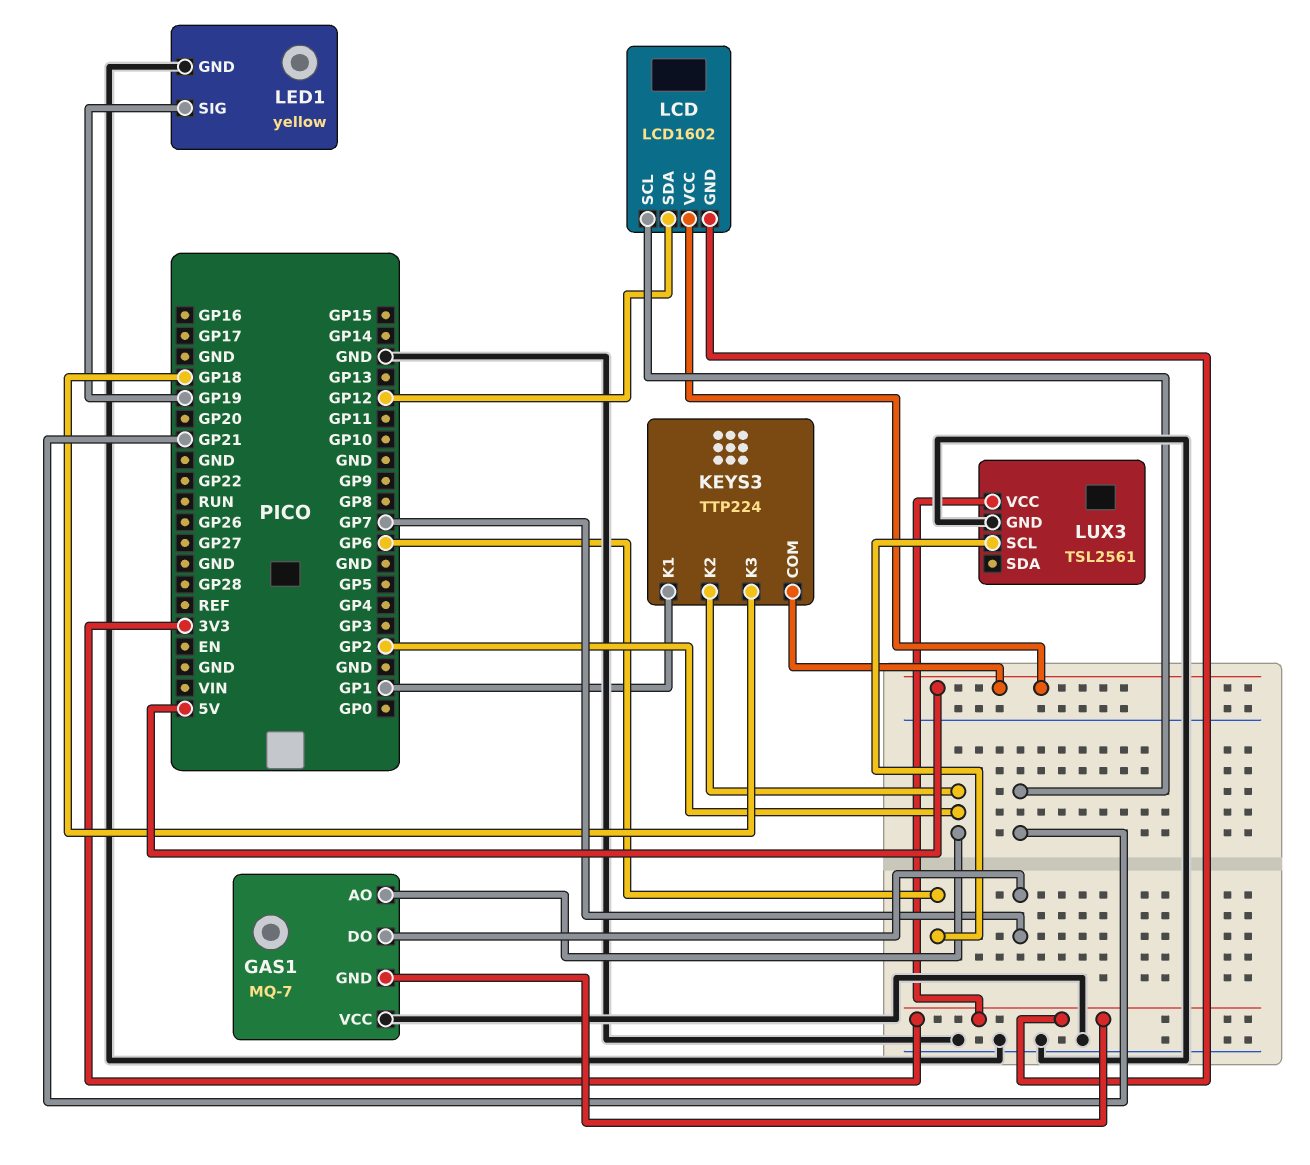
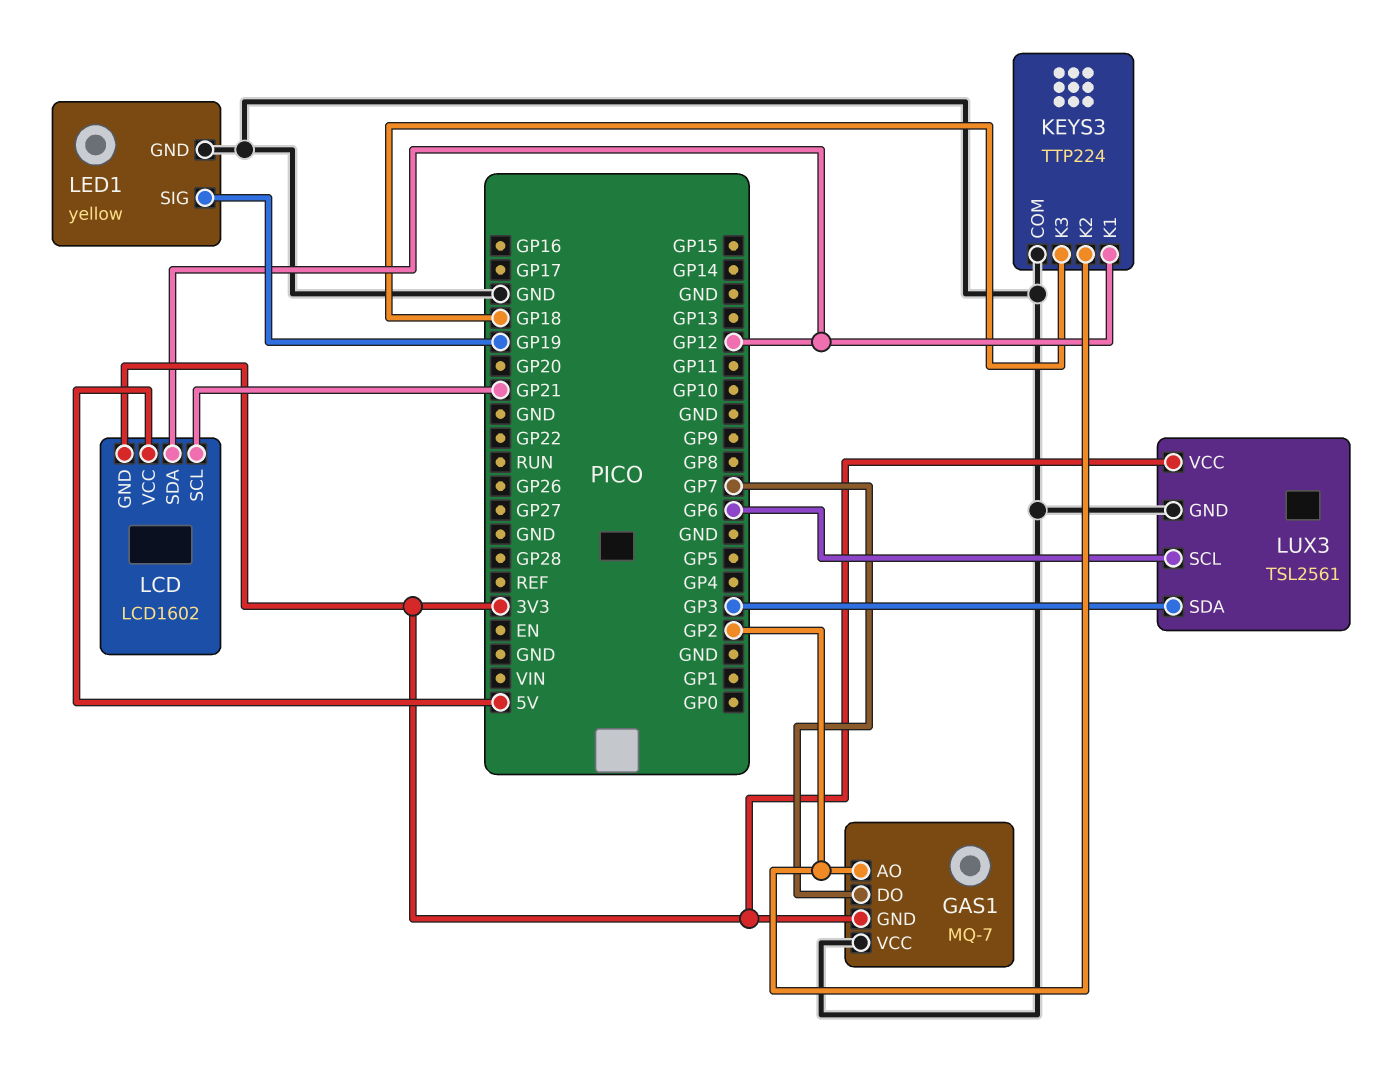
KEYS3 pin COM: 5V -> GND
KEYS3 pin K1: GP1 -> GP12
LUX3 pin SDA: none -> GP3

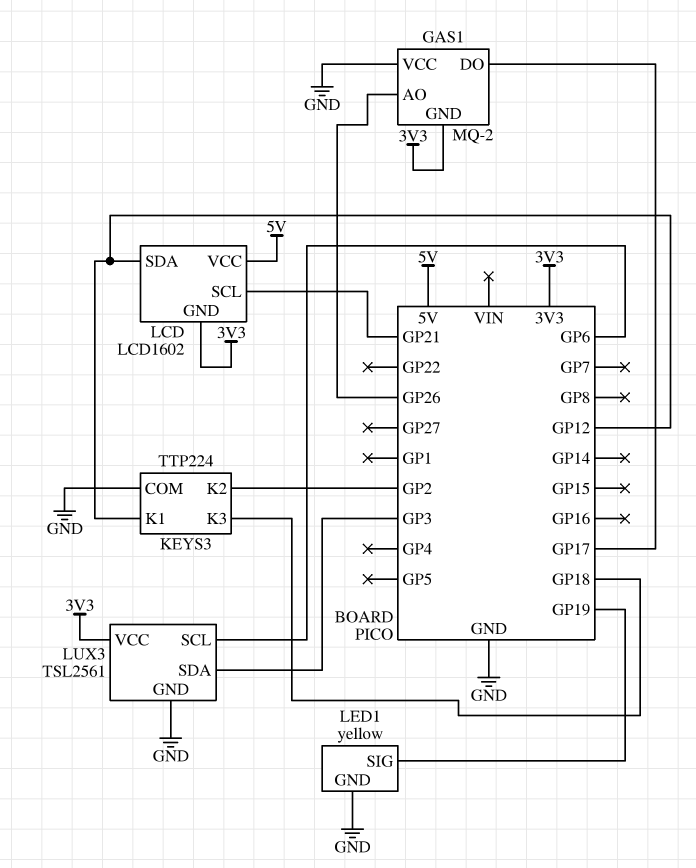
GAS1: MQ-7 -> MQ-2
GAS1 pin AO: GP2 -> GP26
GAS1 pin DO: GP7 -> GP17

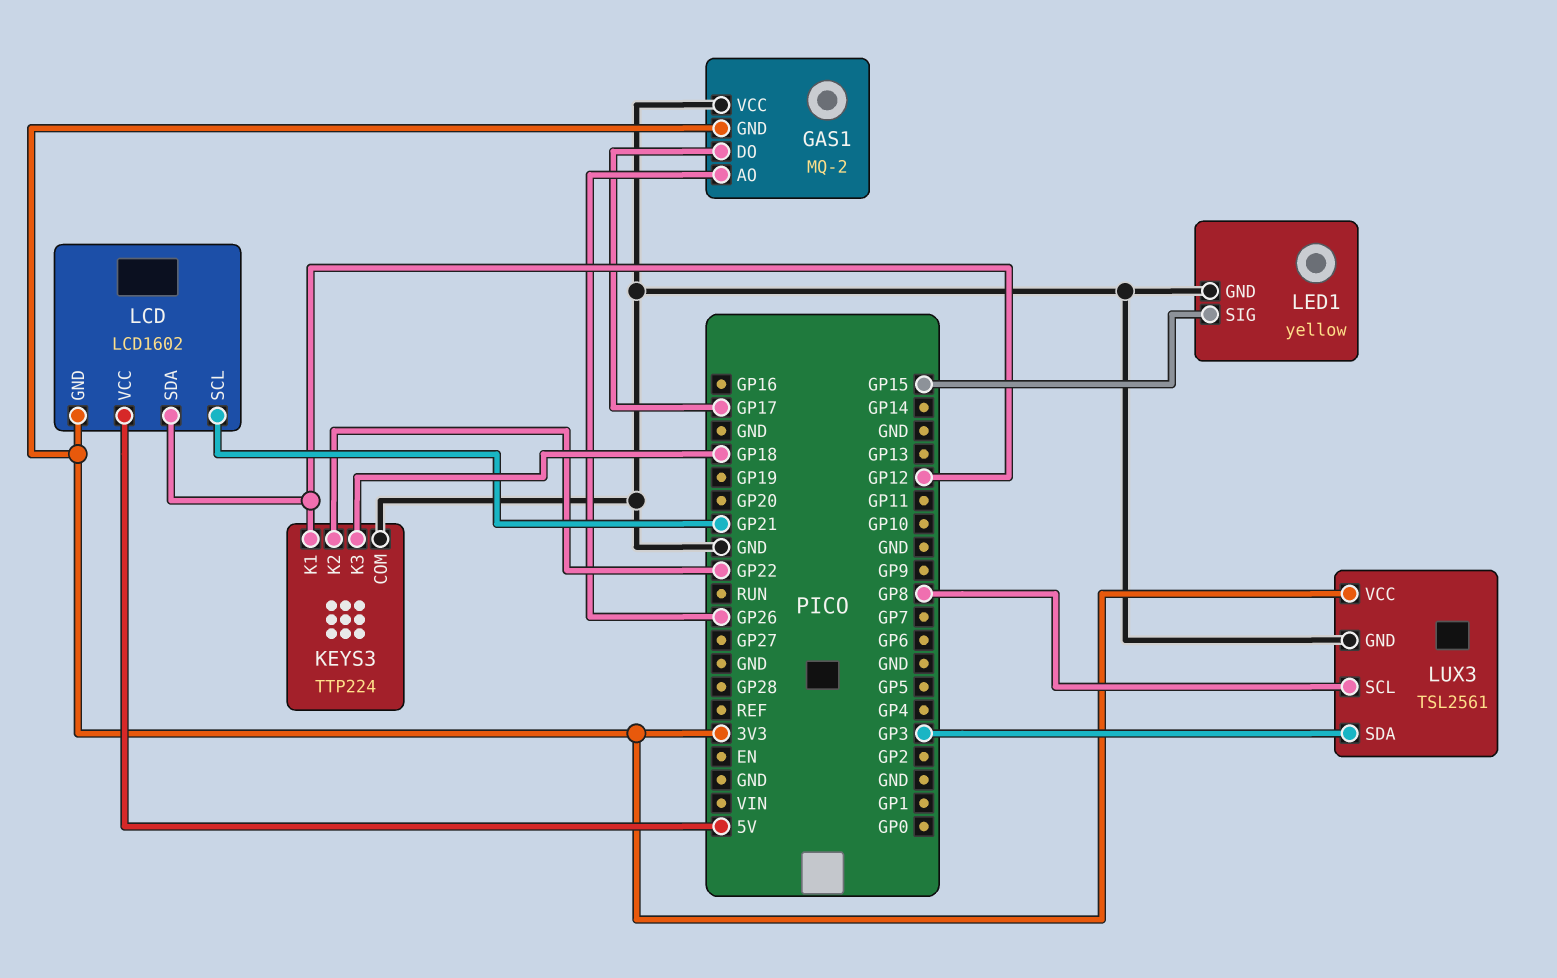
KEYS3 pin K2: GP2 -> GP22
LED1 pin SIG: GP19 -> GP15
LUX3 pin SCL: GP6 -> GP8

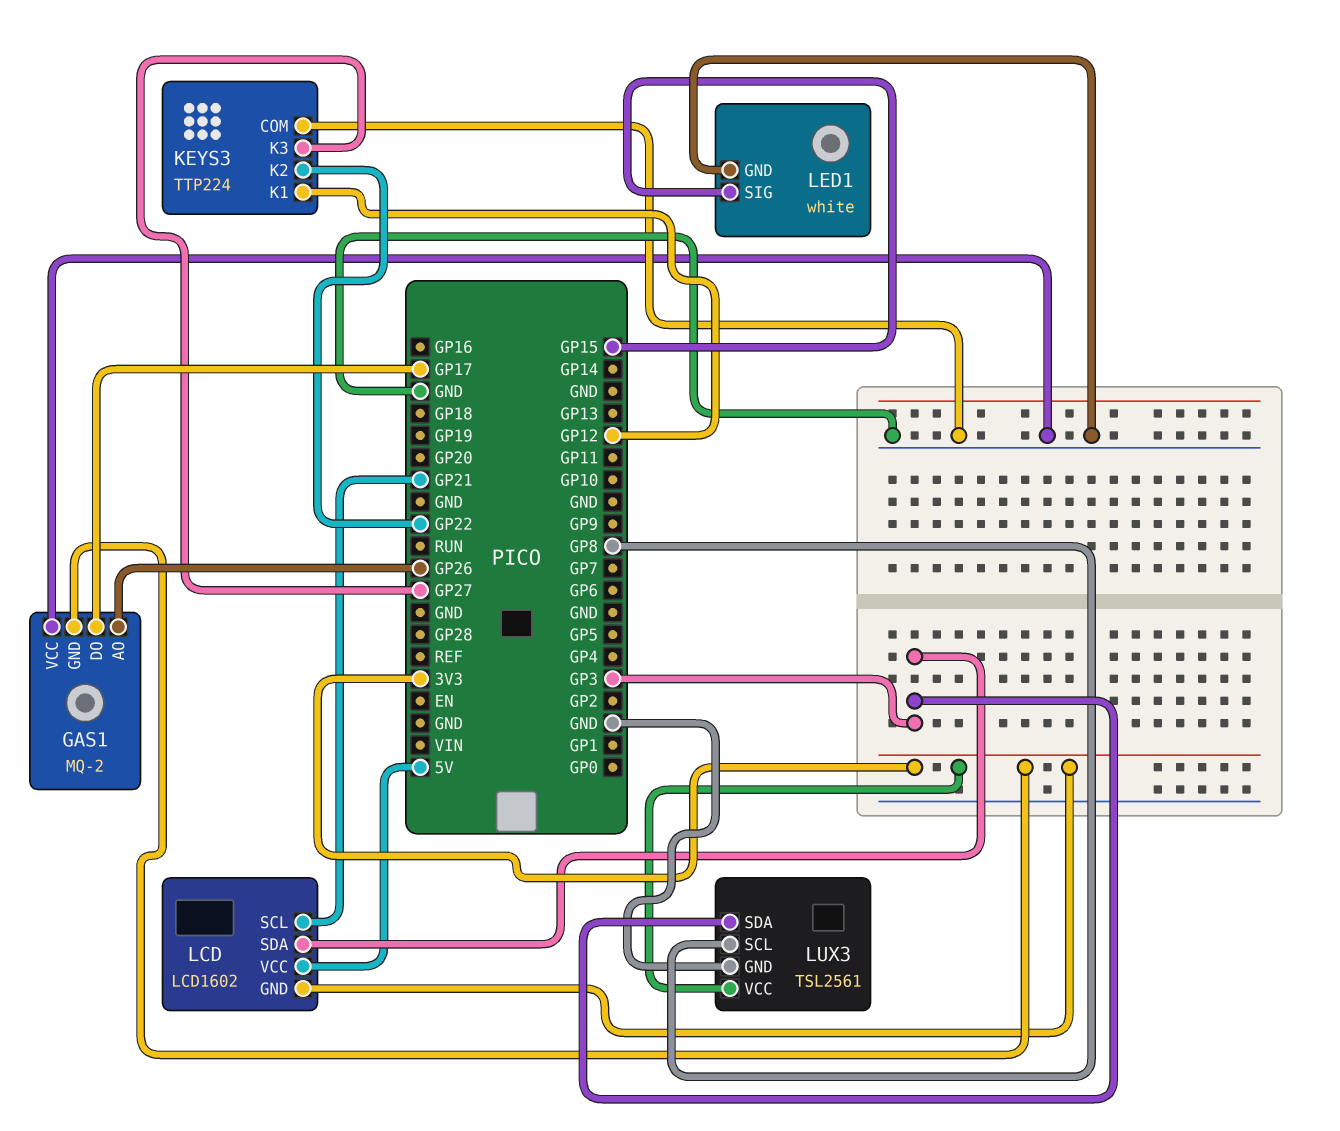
KEYS3 pin K3: GP18 -> GP27
LCD pin SDA: GP12 -> GP3
LED1: yellow -> white

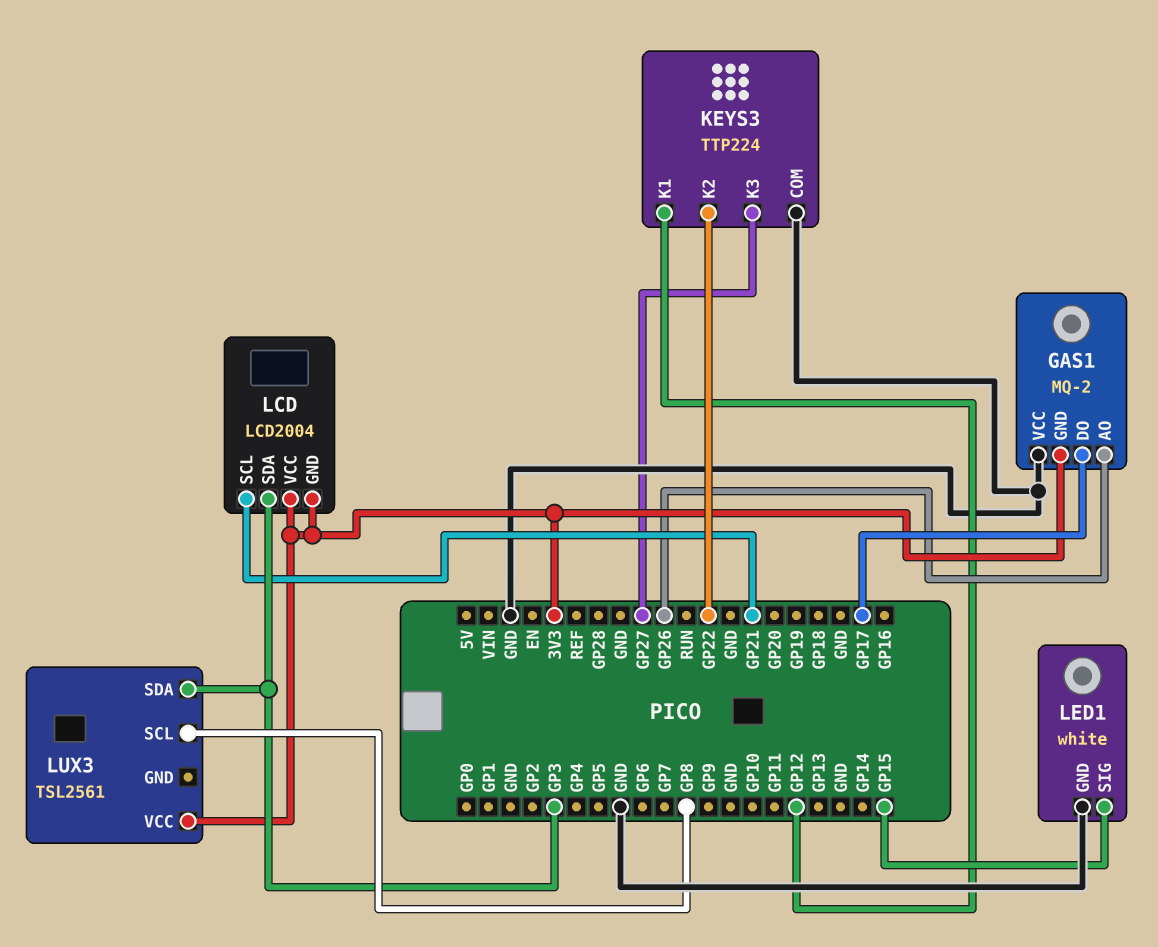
LCD: LCD1602 -> LCD2004
LCD pin VCC: 5V -> 3V3
LUX3 pin GND: GND -> none

